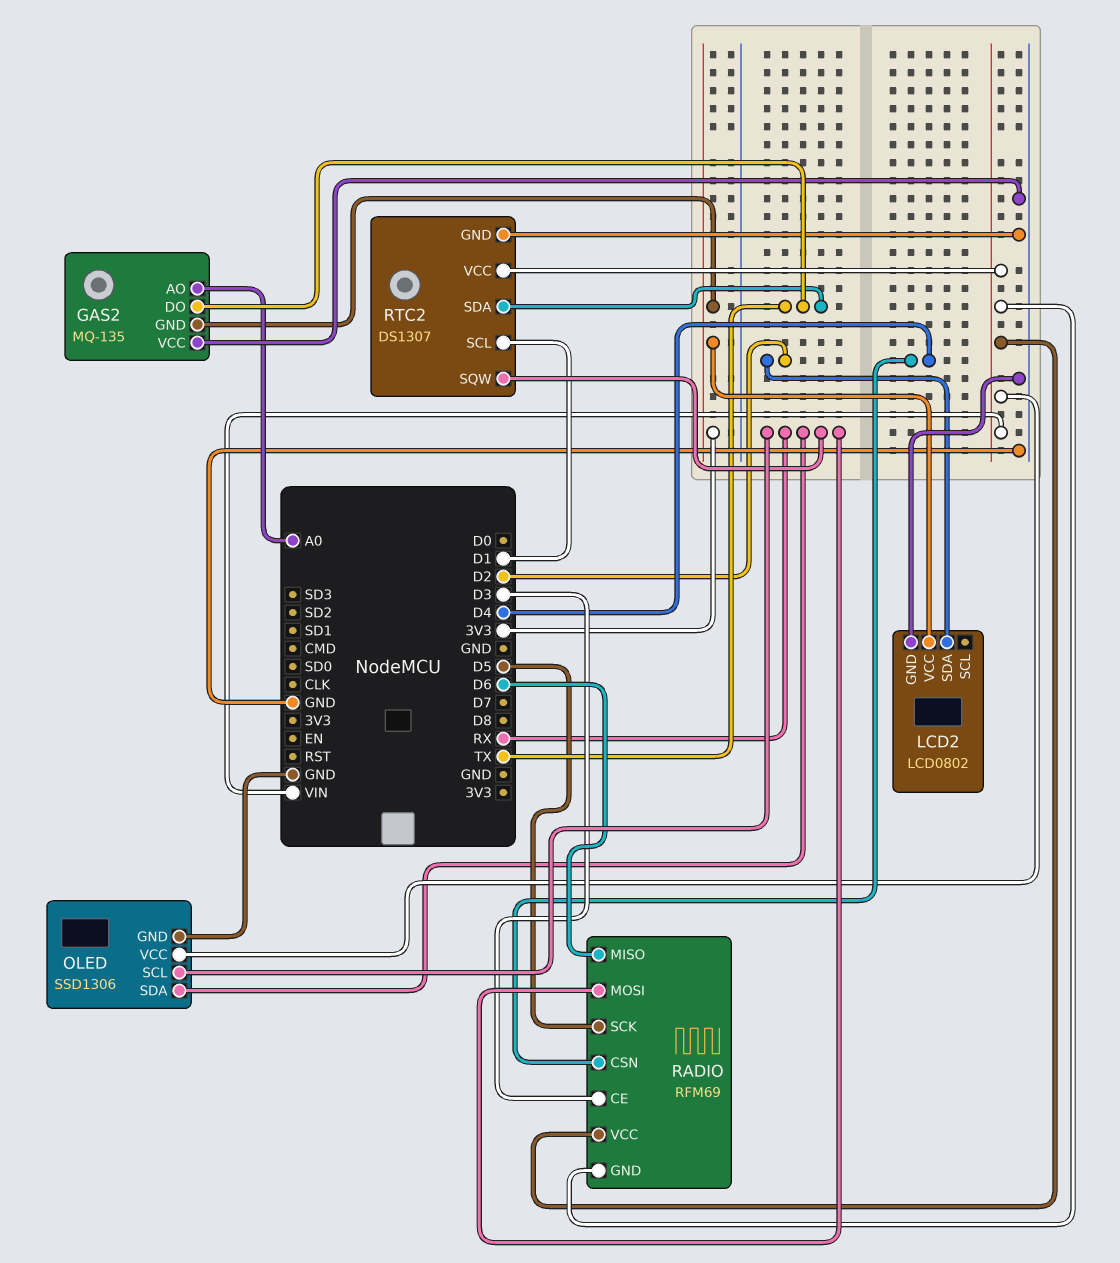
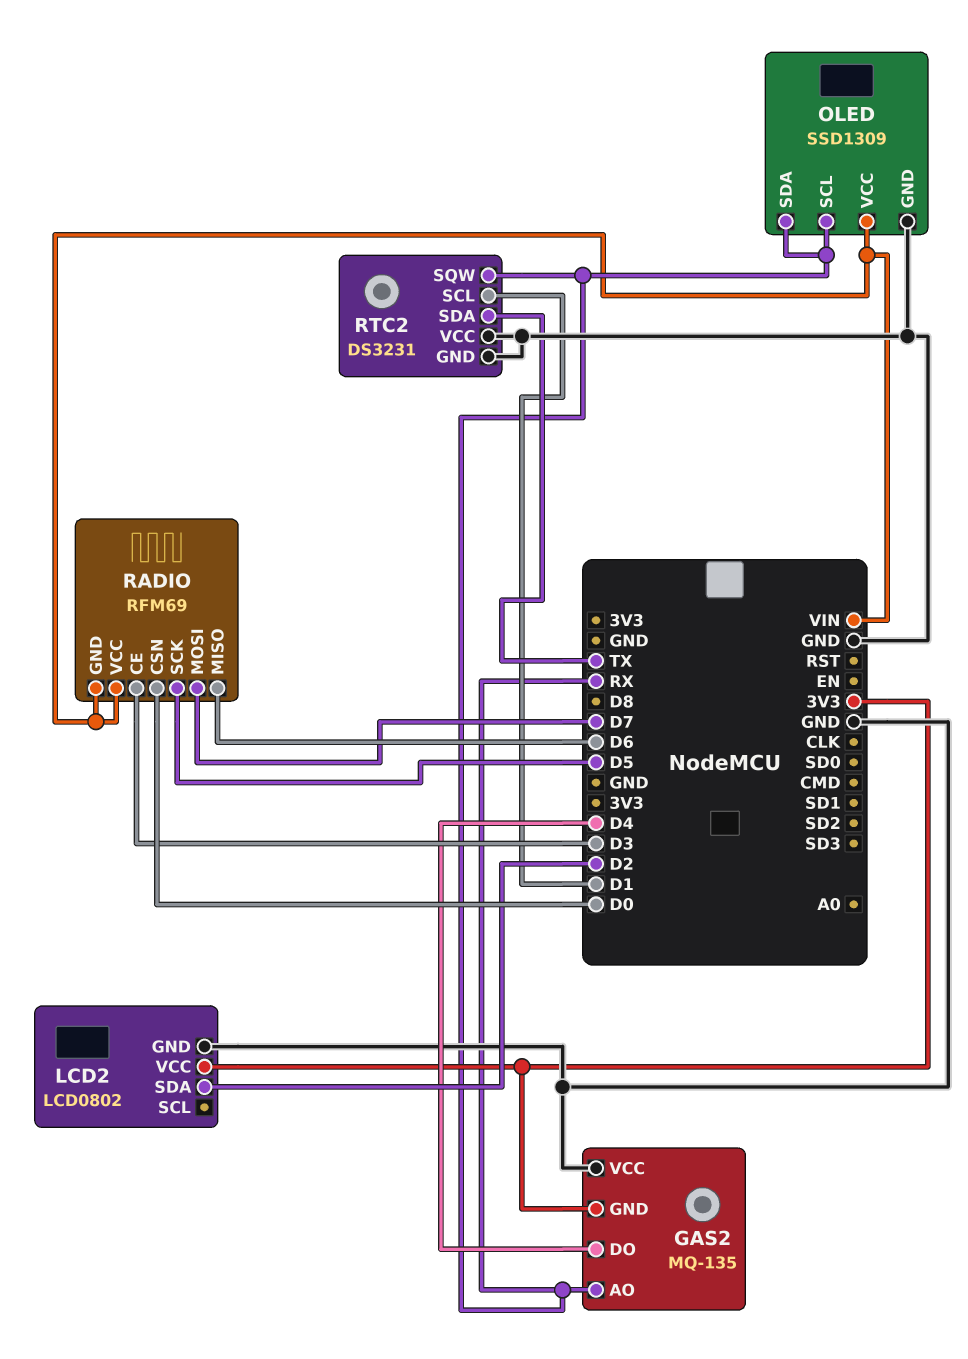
GAS2 pin AO: A0 -> RX
GAS2 pin DO: TX -> D4
OLED: SSD1306 -> SSD1309
RADIO pin CSN: D4 -> D0
RADIO pin MOSI: RX -> D7
RTC2: DS1307 -> DS3231
RTC2 pin VCC: VIN -> GND

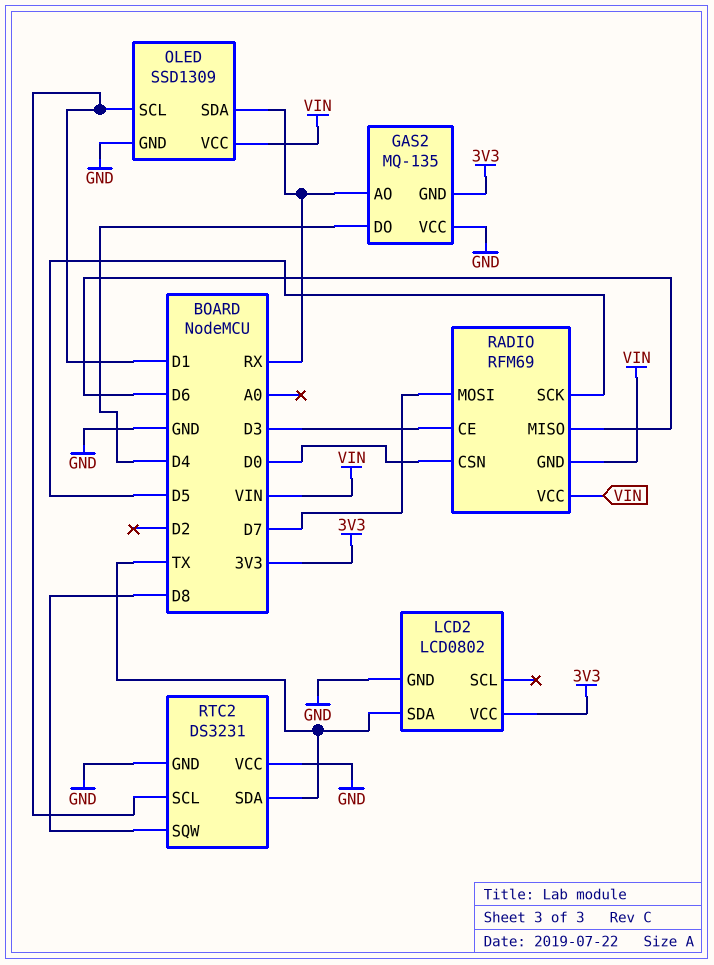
LCD2 pin SDA: D2 -> TX
OLED pin SCL: RX -> D1
RTC2 pin SQW: RX -> D8

